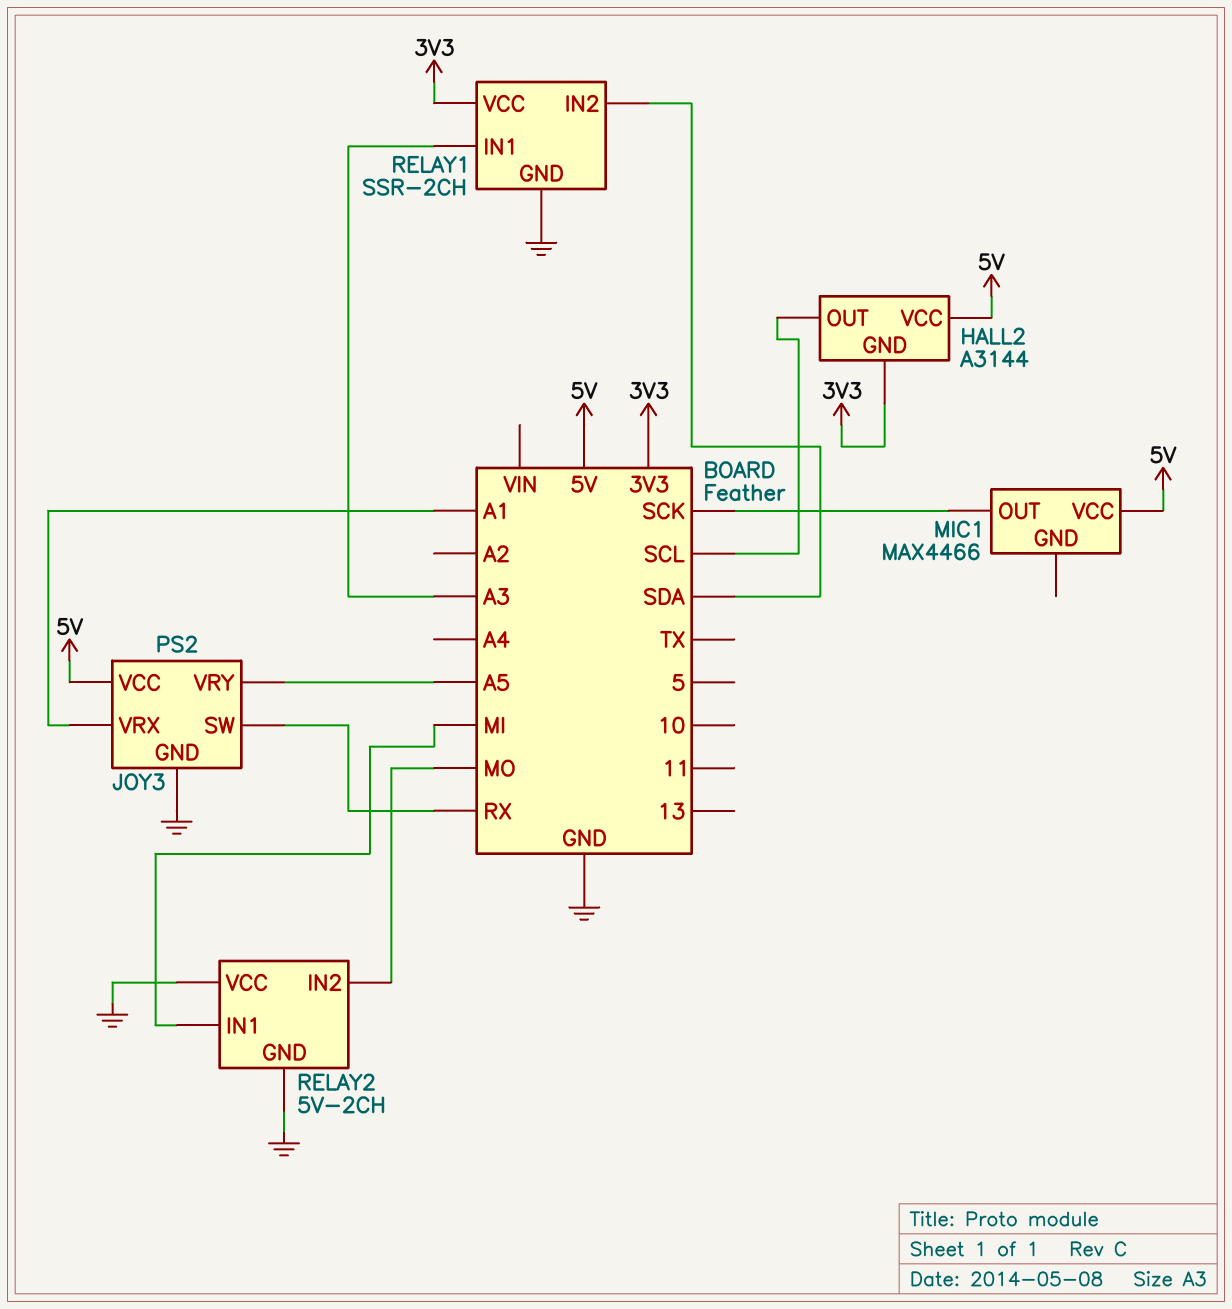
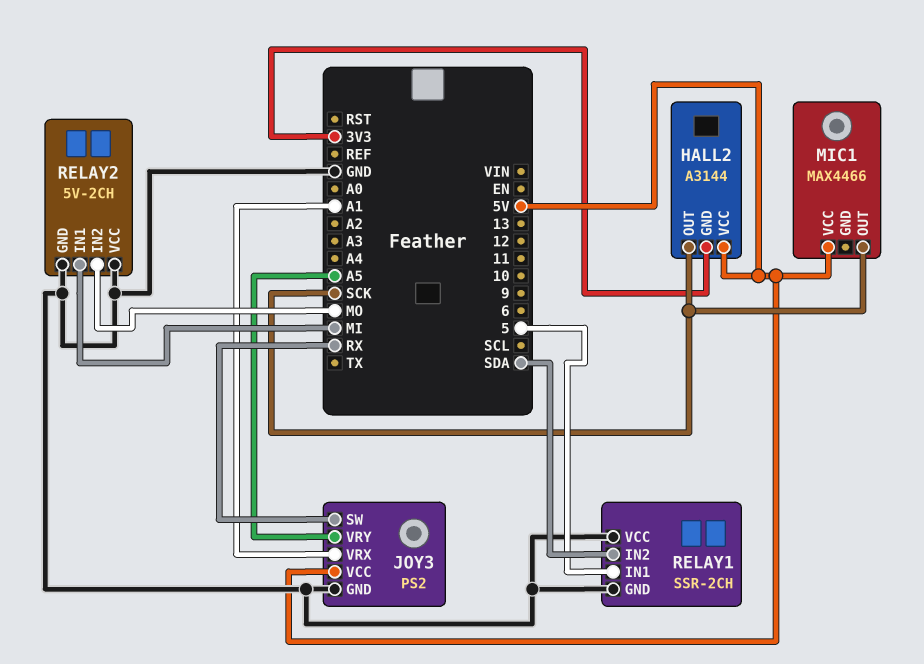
HALL2 pin OUT: SCL -> SCK
RELAY1 pin IN1: A3 -> 5
RELAY1 pin VCC: 3V3 -> GND

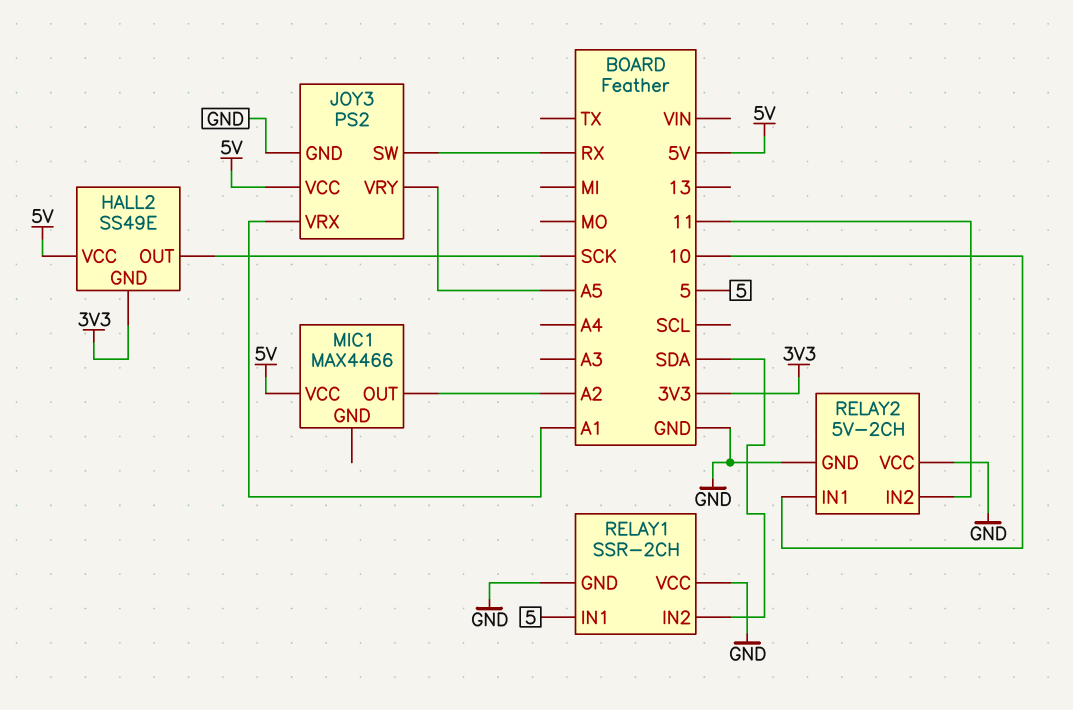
HALL2: A3144 -> SS49E
MIC1 pin OUT: SCK -> A2
RELAY2 pin IN1: MI -> 10
RELAY2 pin IN2: MO -> 11

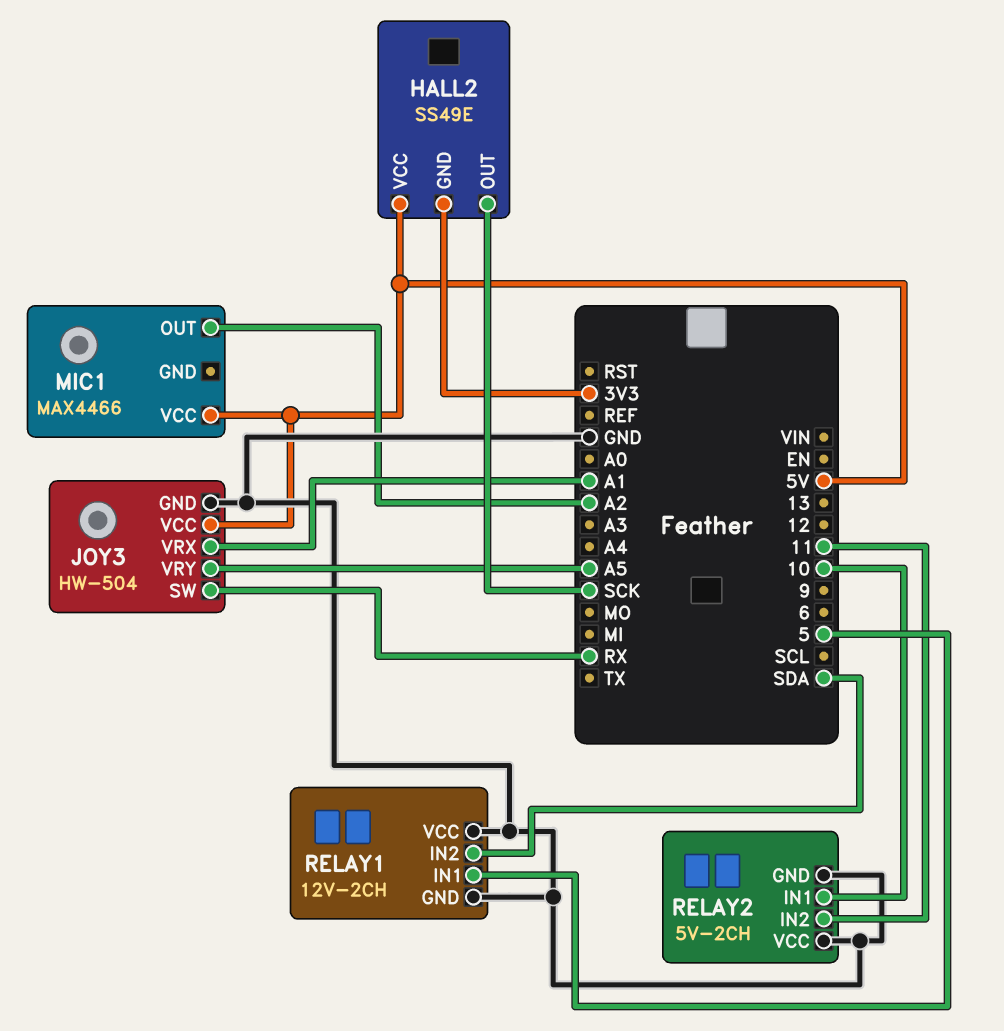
JOY3: PS2 -> HW-504
RELAY1: SSR-2CH -> 12V-2CH

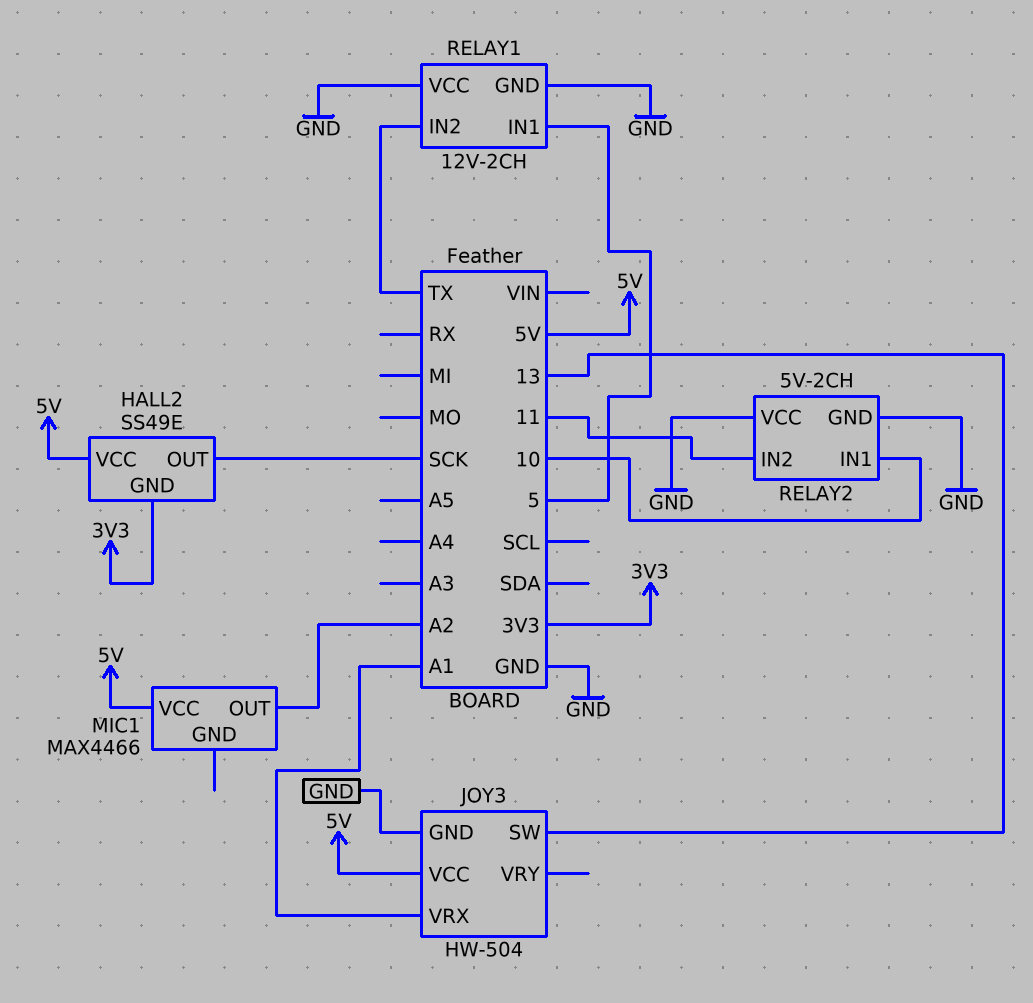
JOY3 pin SW: RX -> 13
JOY3 pin VRY: A5 -> none
RELAY1 pin IN2: SDA -> TX

